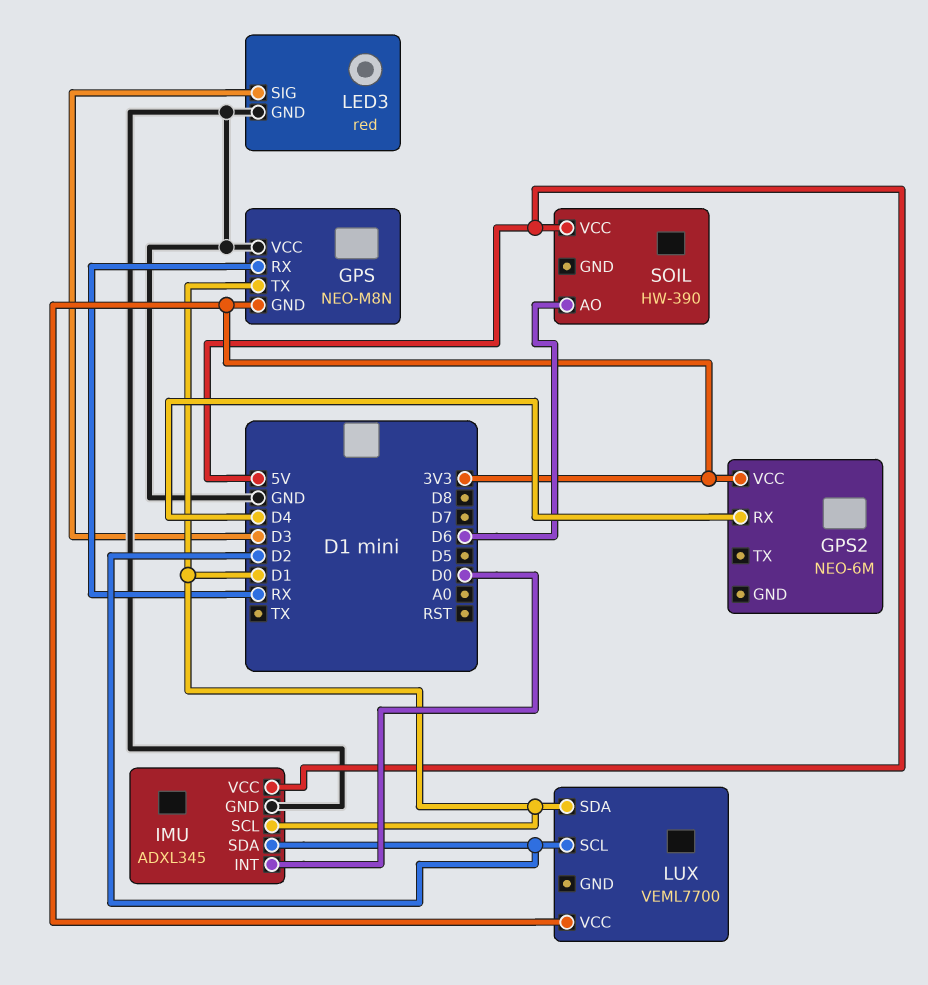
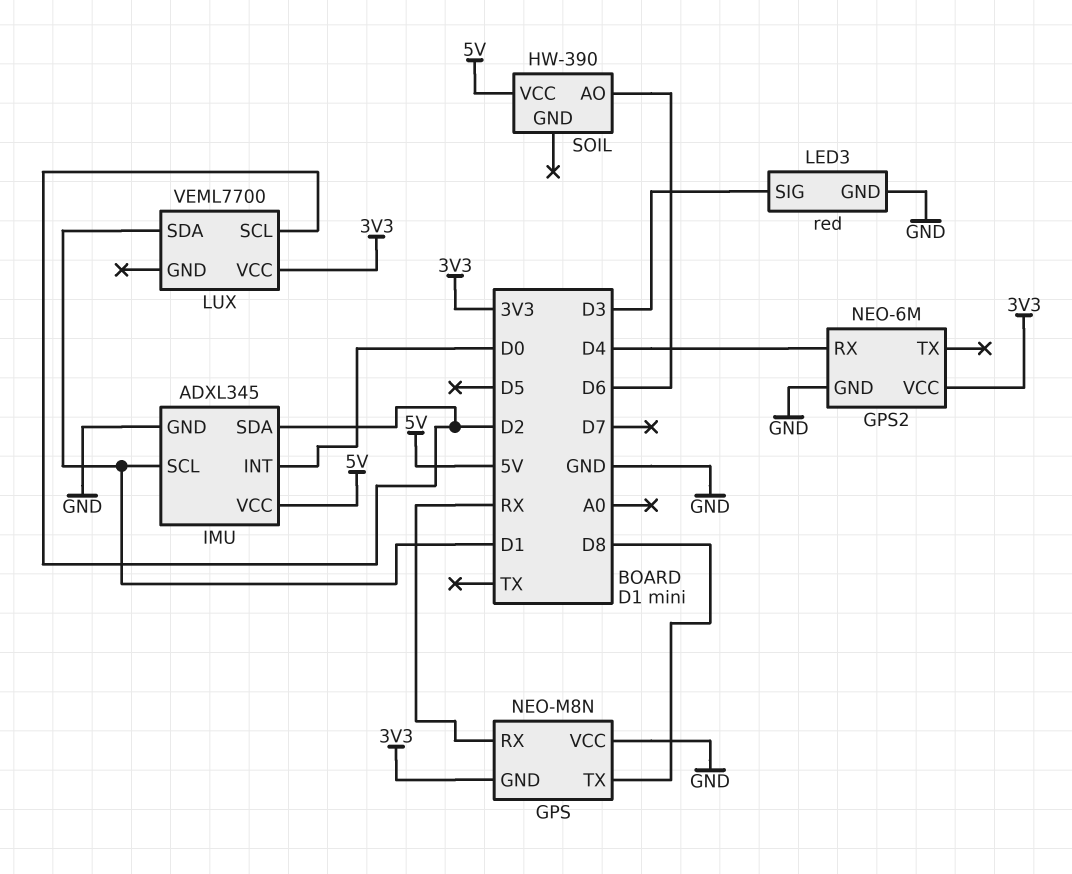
GPS pin TX: D1 -> D8
GPS2 pin GND: none -> GND

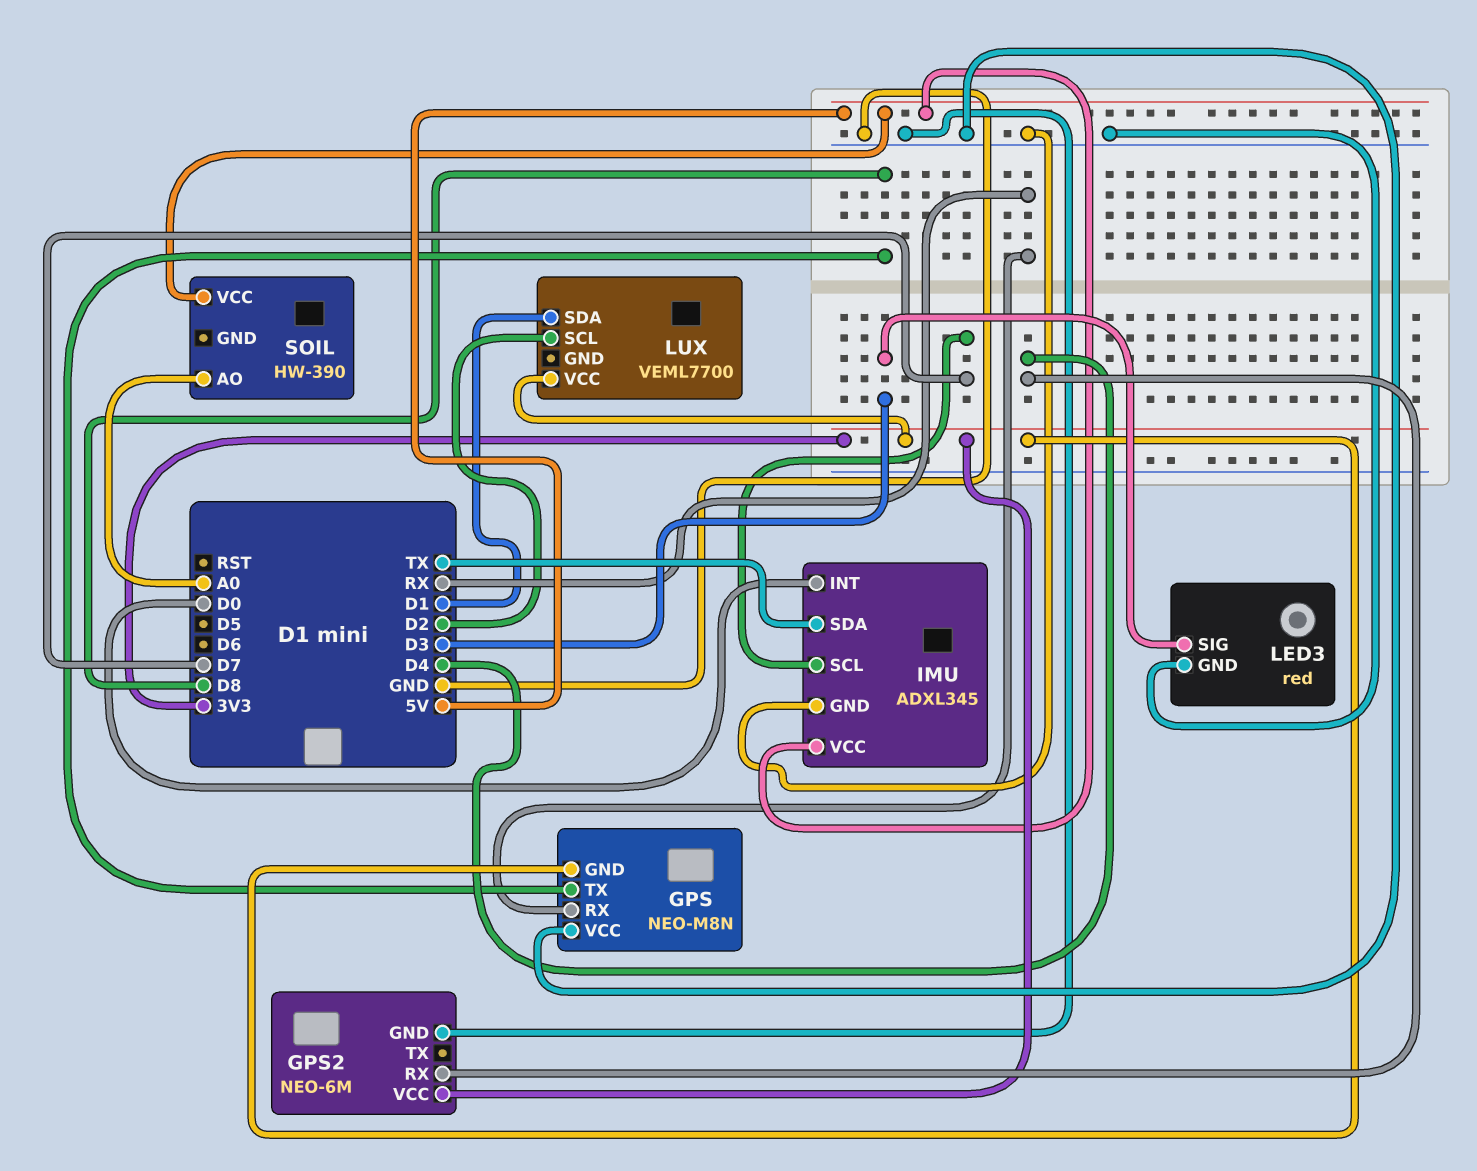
IMU pin SCL: D1 -> D7
IMU pin SDA: D2 -> TX
SOIL pin AO: D6 -> A0

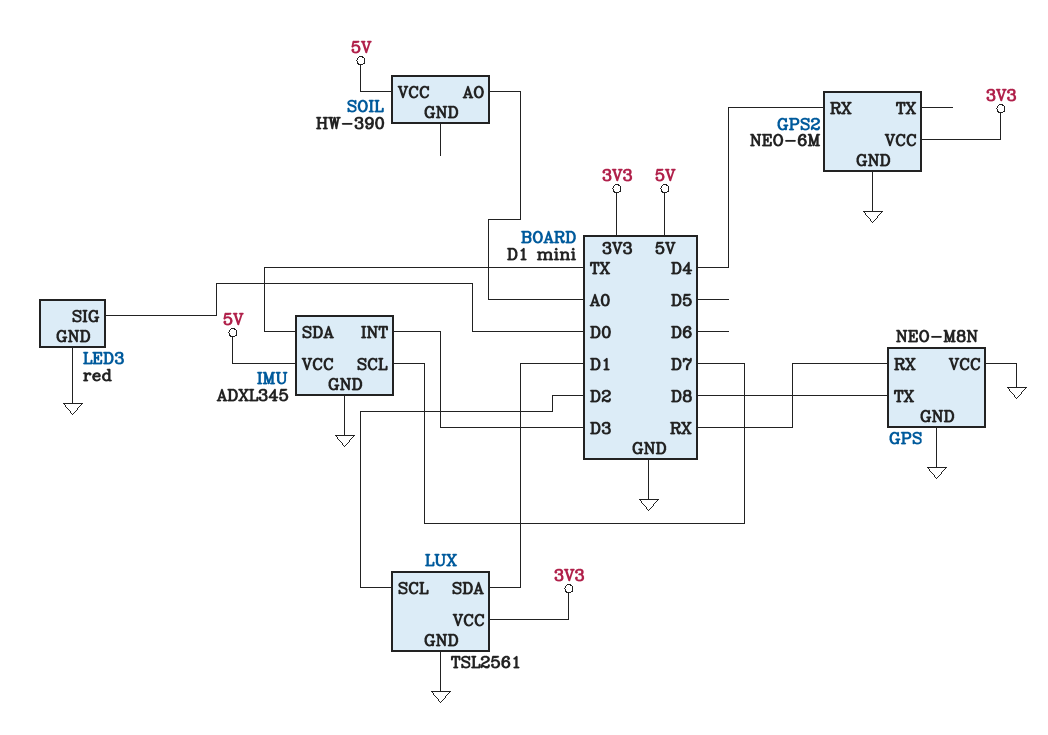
GPS pin GND: 3V3 -> GND
IMU pin INT: D0 -> D3
LED3 pin SIG: D3 -> D0
LUX: VEML7700 -> TSL2561
LUX pin GND: none -> GND

